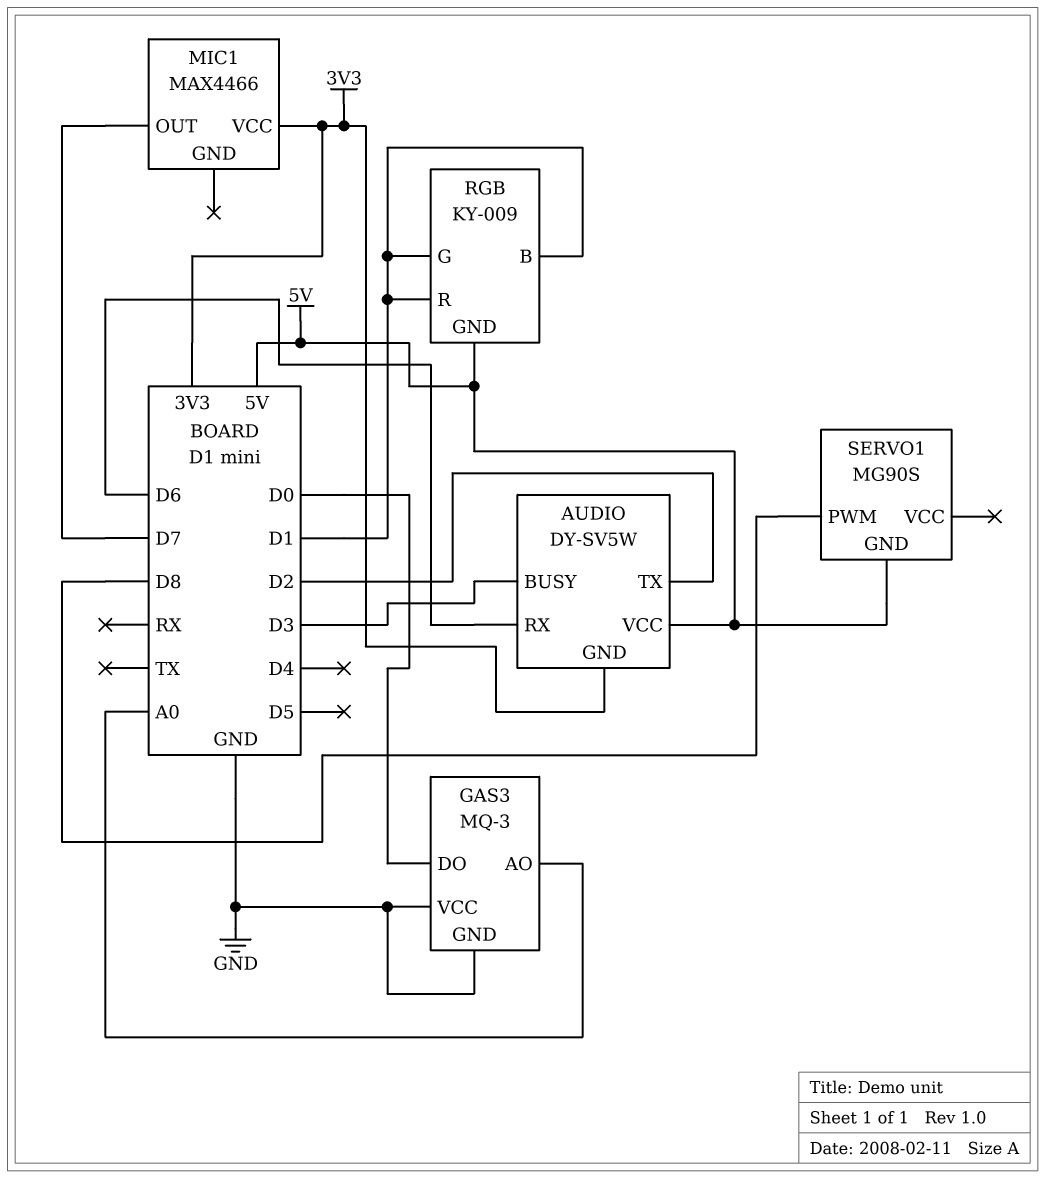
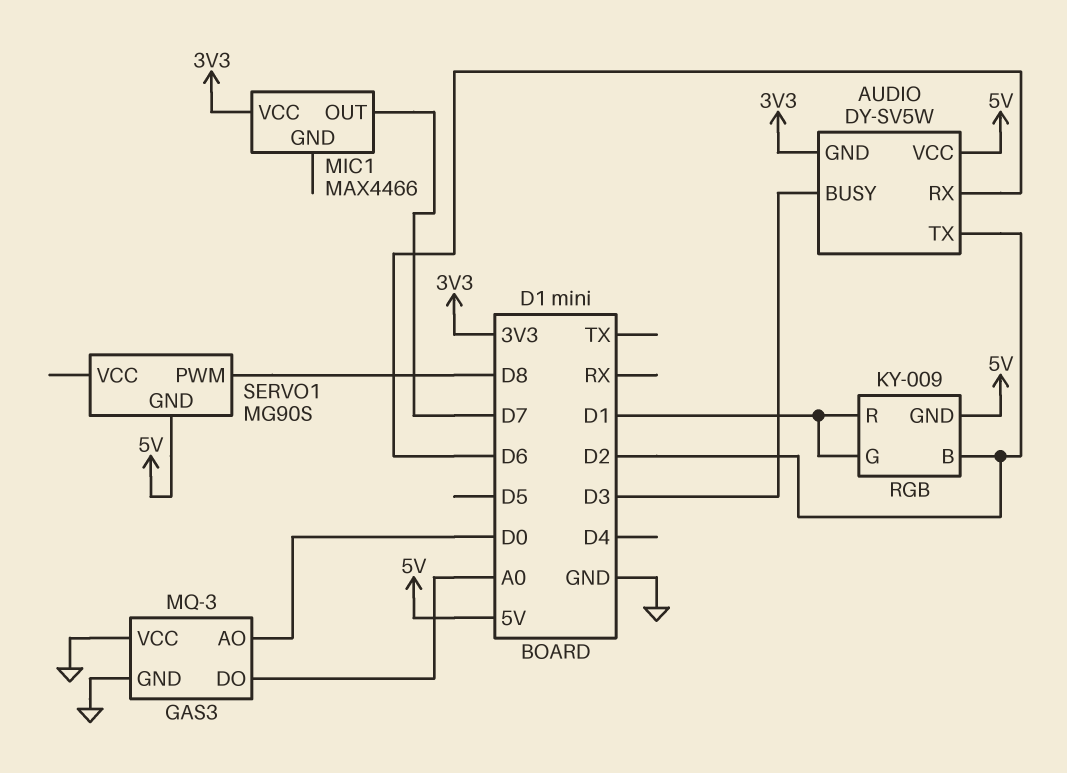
GAS3 pin AO: A0 -> D0
GAS3 pin DO: D0 -> A0
RGB pin B: D1 -> D2

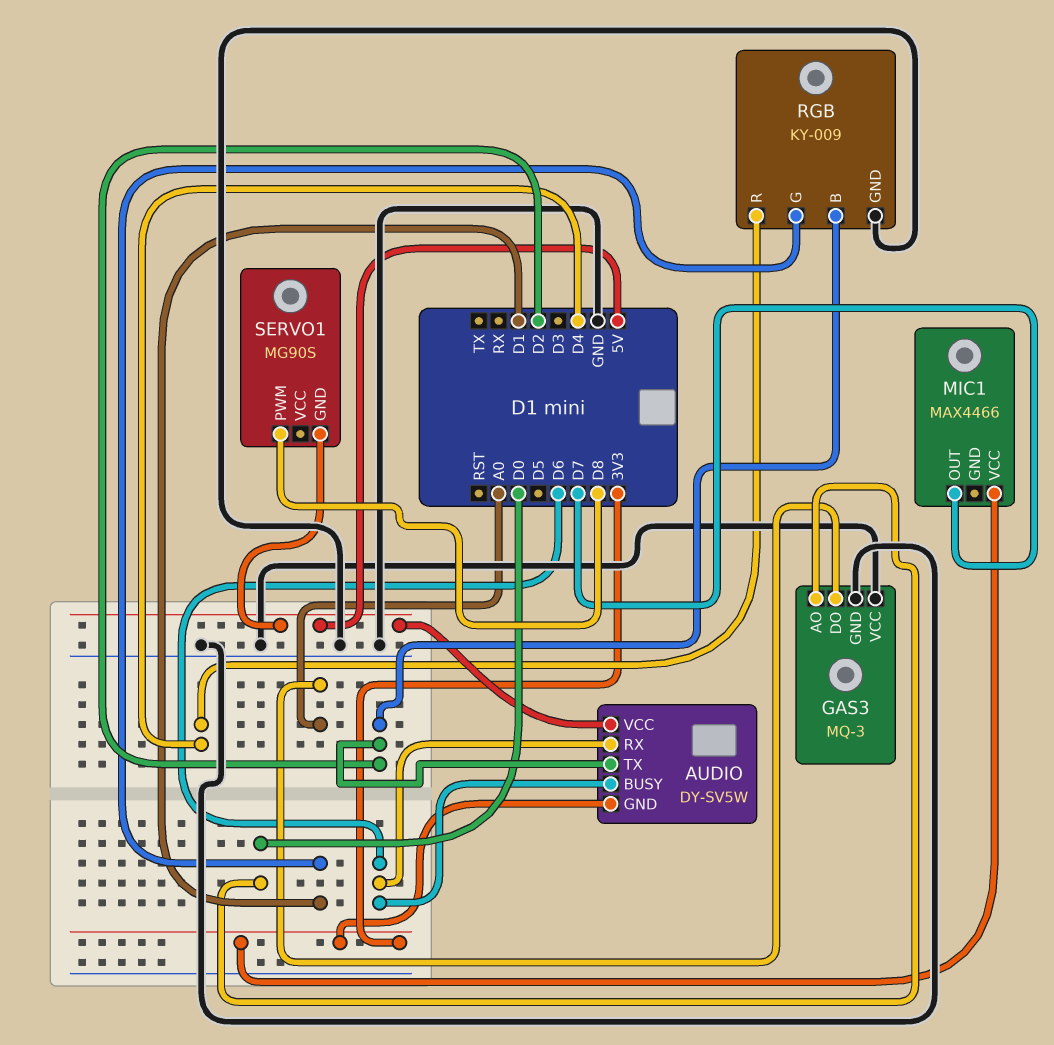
AUDIO pin BUSY: D3 -> D6
RGB pin GND: 5V -> GND
RGB pin R: D1 -> D4

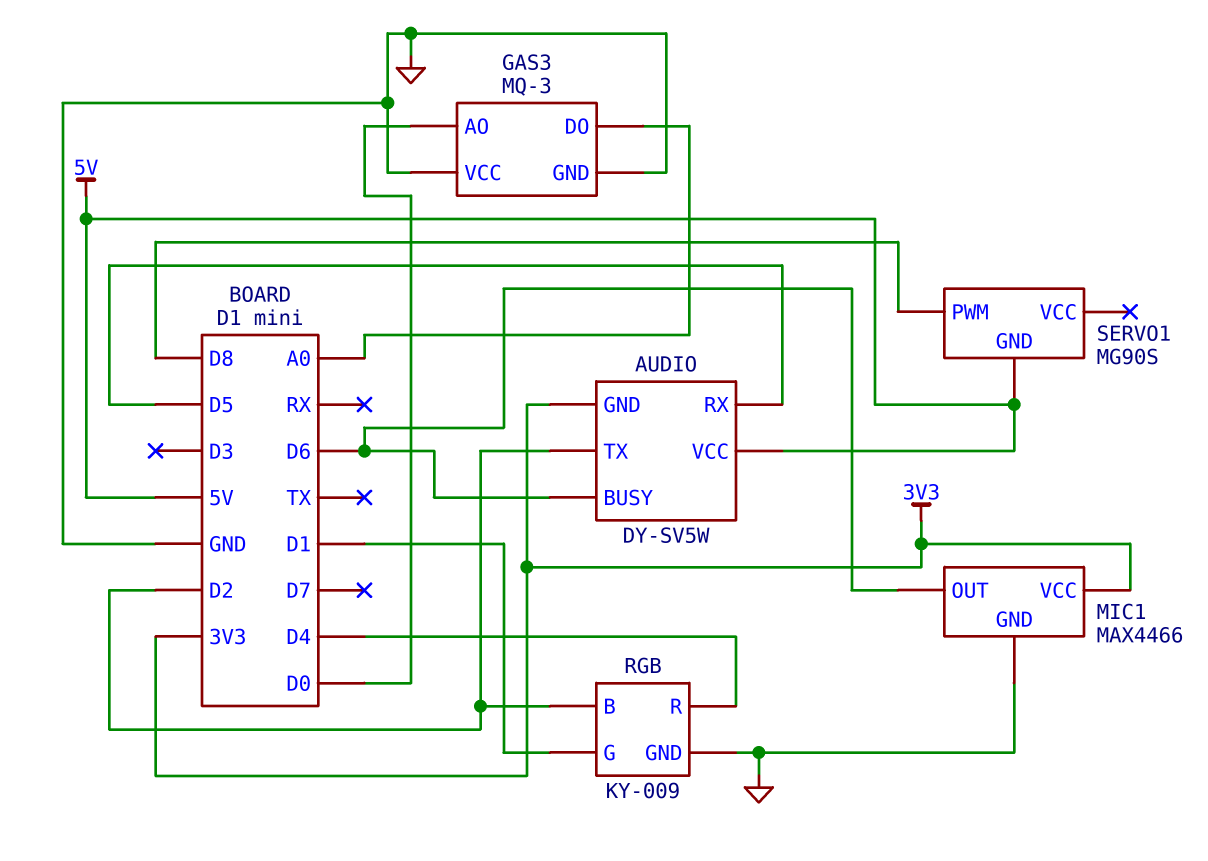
AUDIO pin RX: D6 -> D5
MIC1 pin GND: none -> GND
MIC1 pin OUT: D7 -> D6

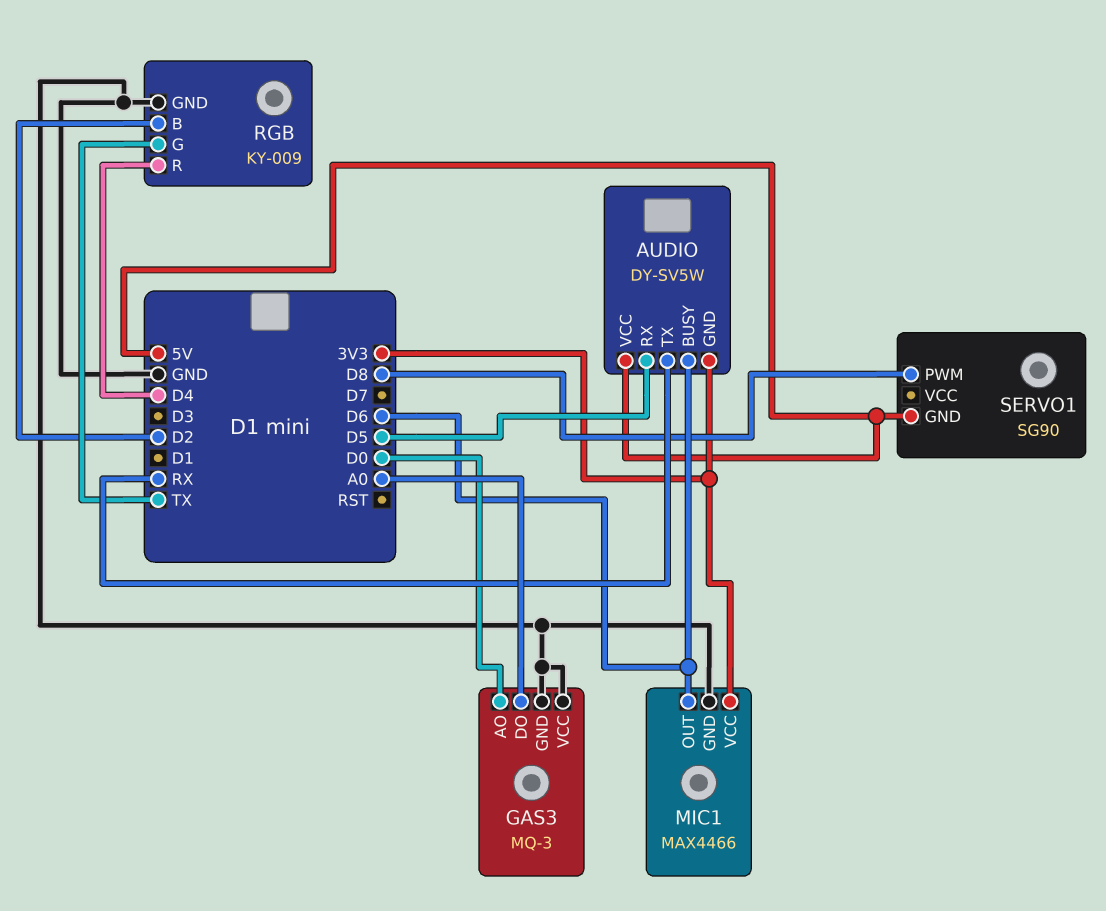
AUDIO pin TX: D2 -> RX
RGB pin G: D1 -> TX
SERVO1: MG90S -> SG90

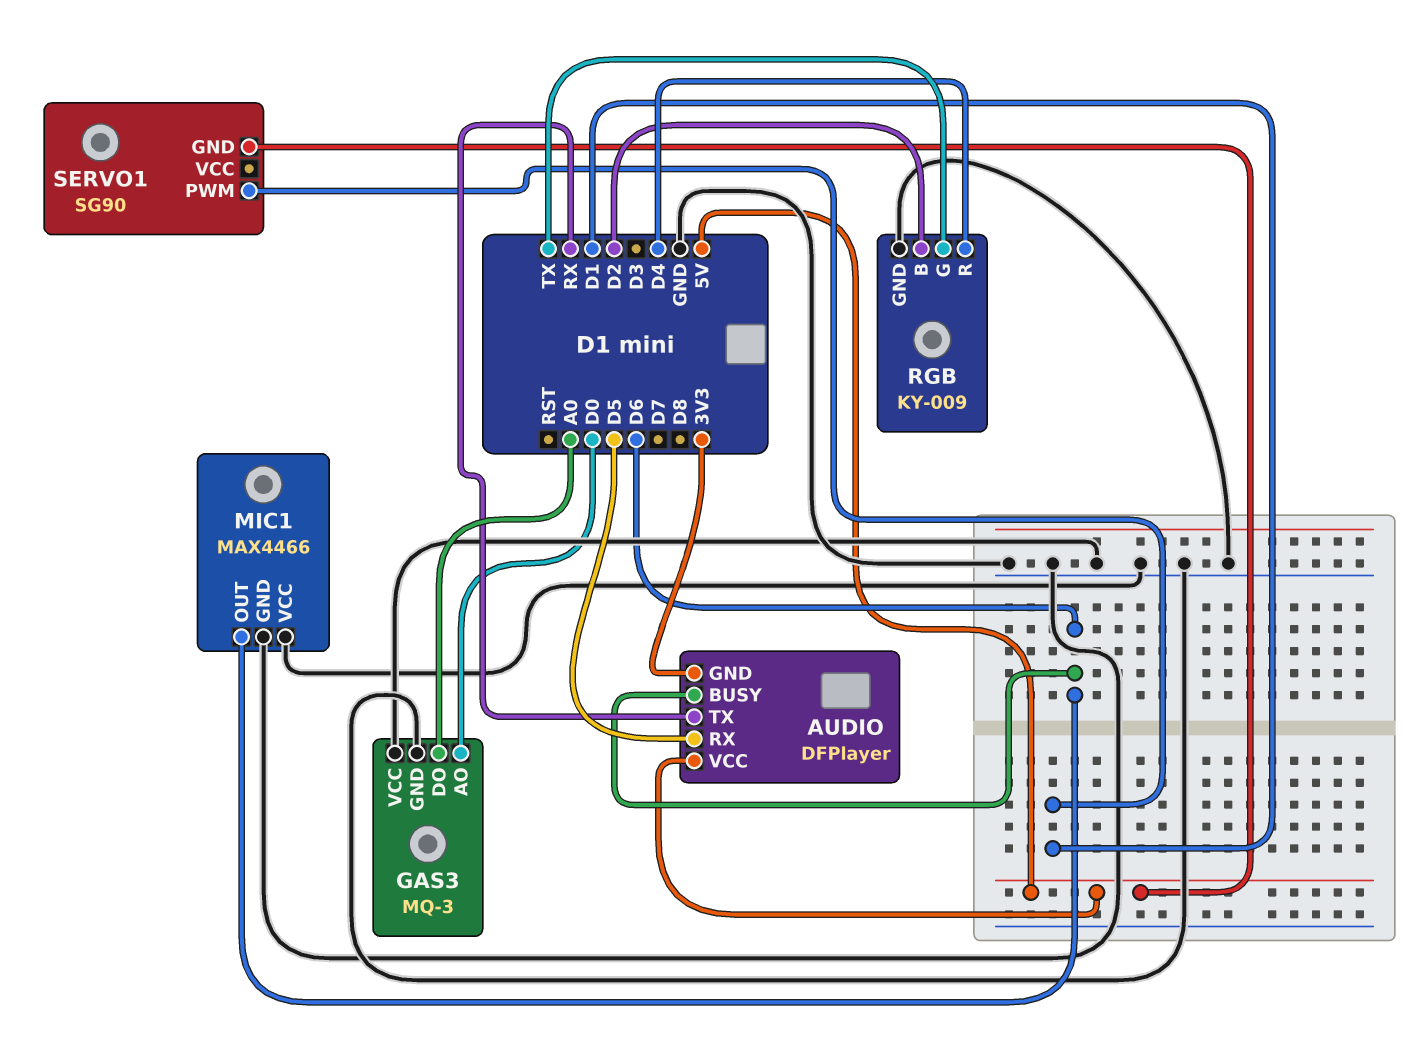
AUDIO: DY-SV5W -> DFPlayer
MIC1 pin VCC: 3V3 -> GND
SERVO1 pin PWM: D8 -> D1

